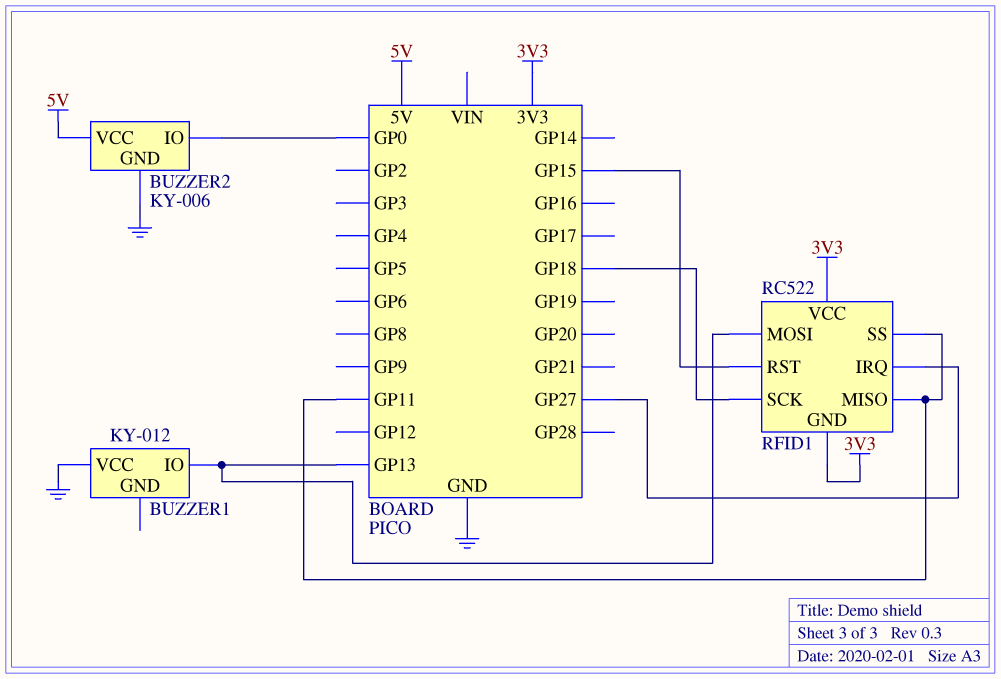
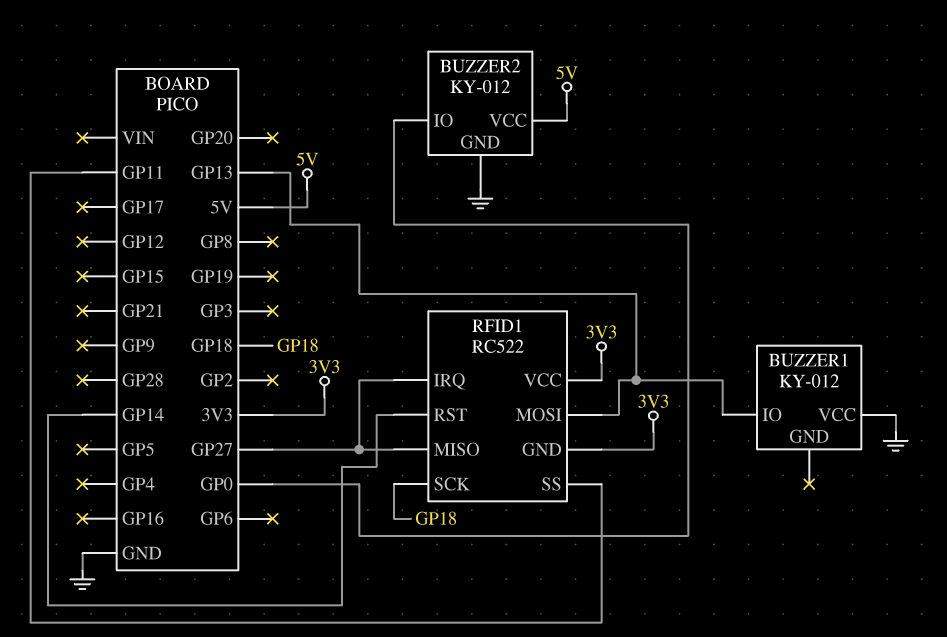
BUZZER2: KY-006 -> KY-012
RFID1 pin MISO: GP11 -> GP27
RFID1 pin RST: GP15 -> GP14

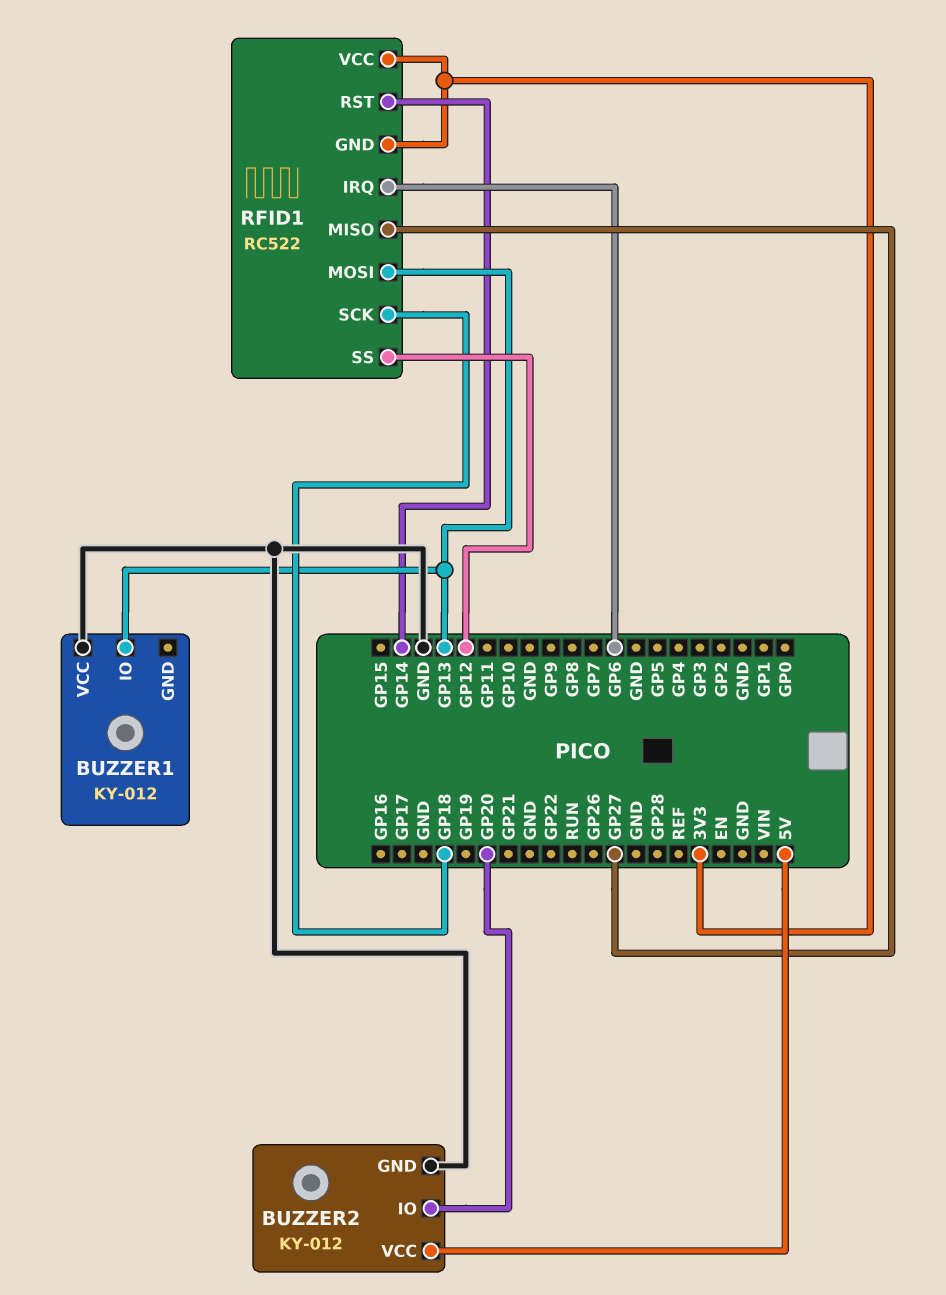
BUZZER2 pin IO: GP0 -> GP20
RFID1 pin IRQ: GP27 -> GP6
RFID1 pin SS: GP11 -> GP12

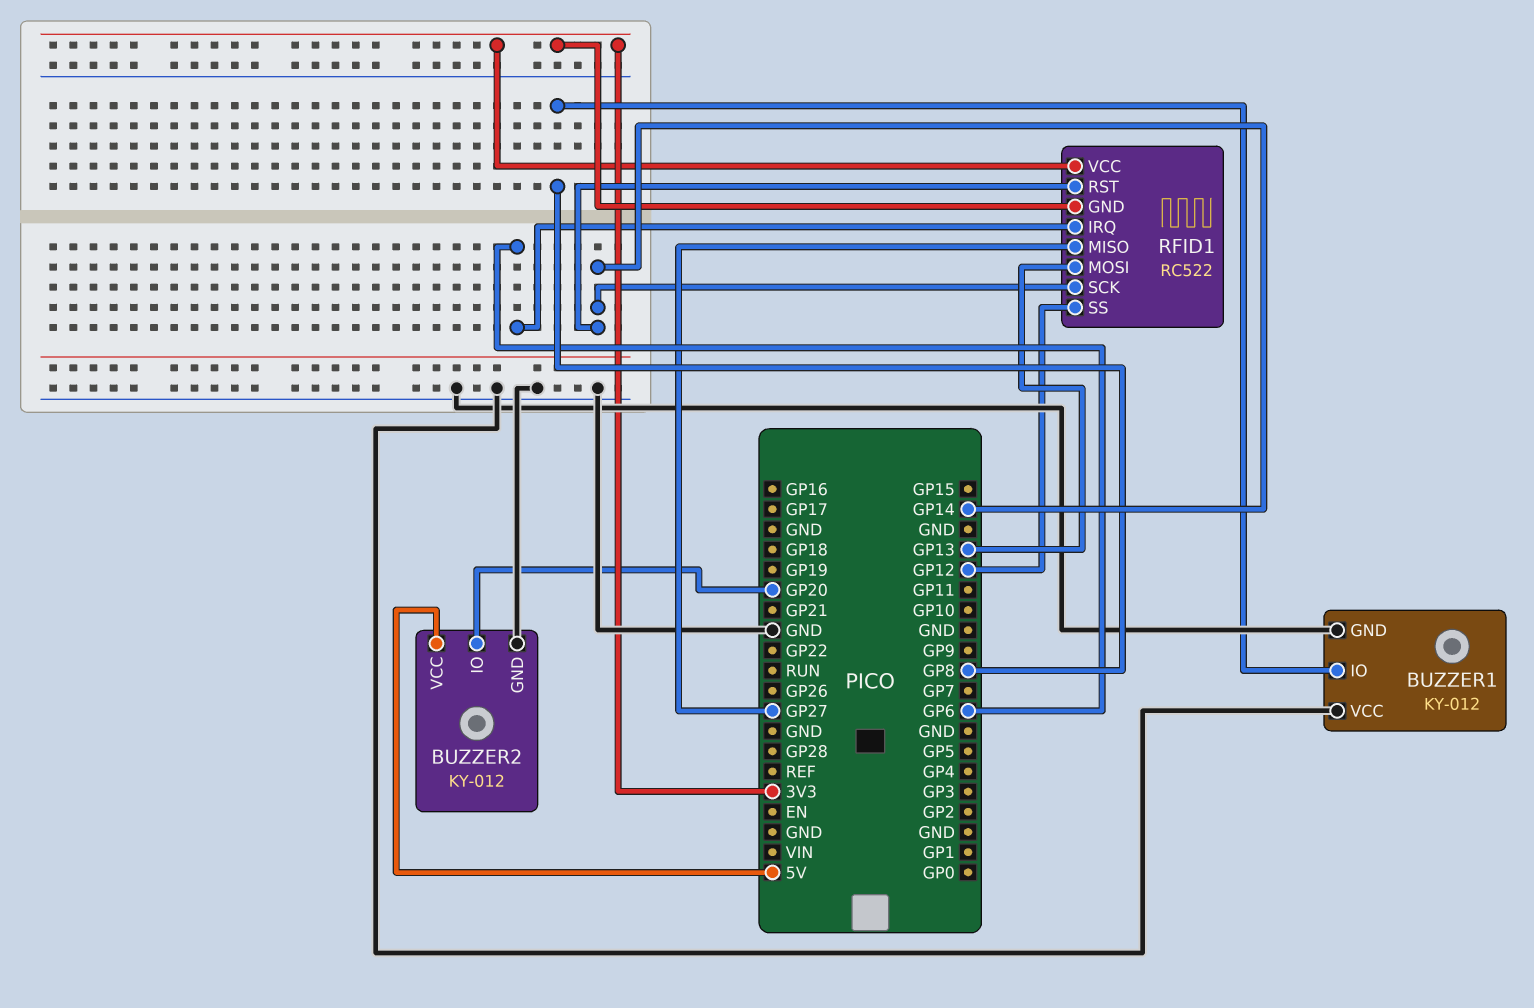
BUZZER1 pin GND: none -> GND
BUZZER1 pin IO: GP13 -> GP8
RFID1 pin SCK: GP18 -> GP14

